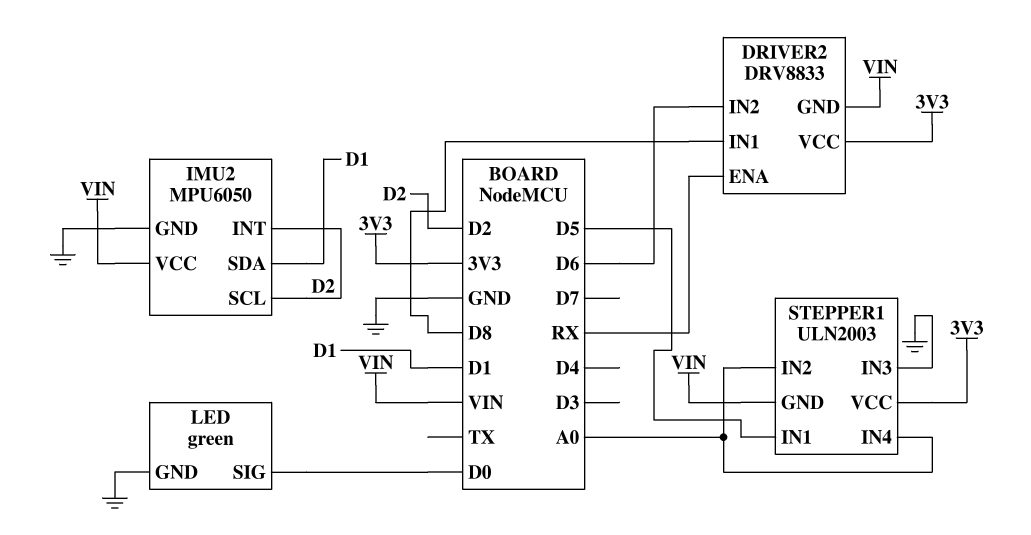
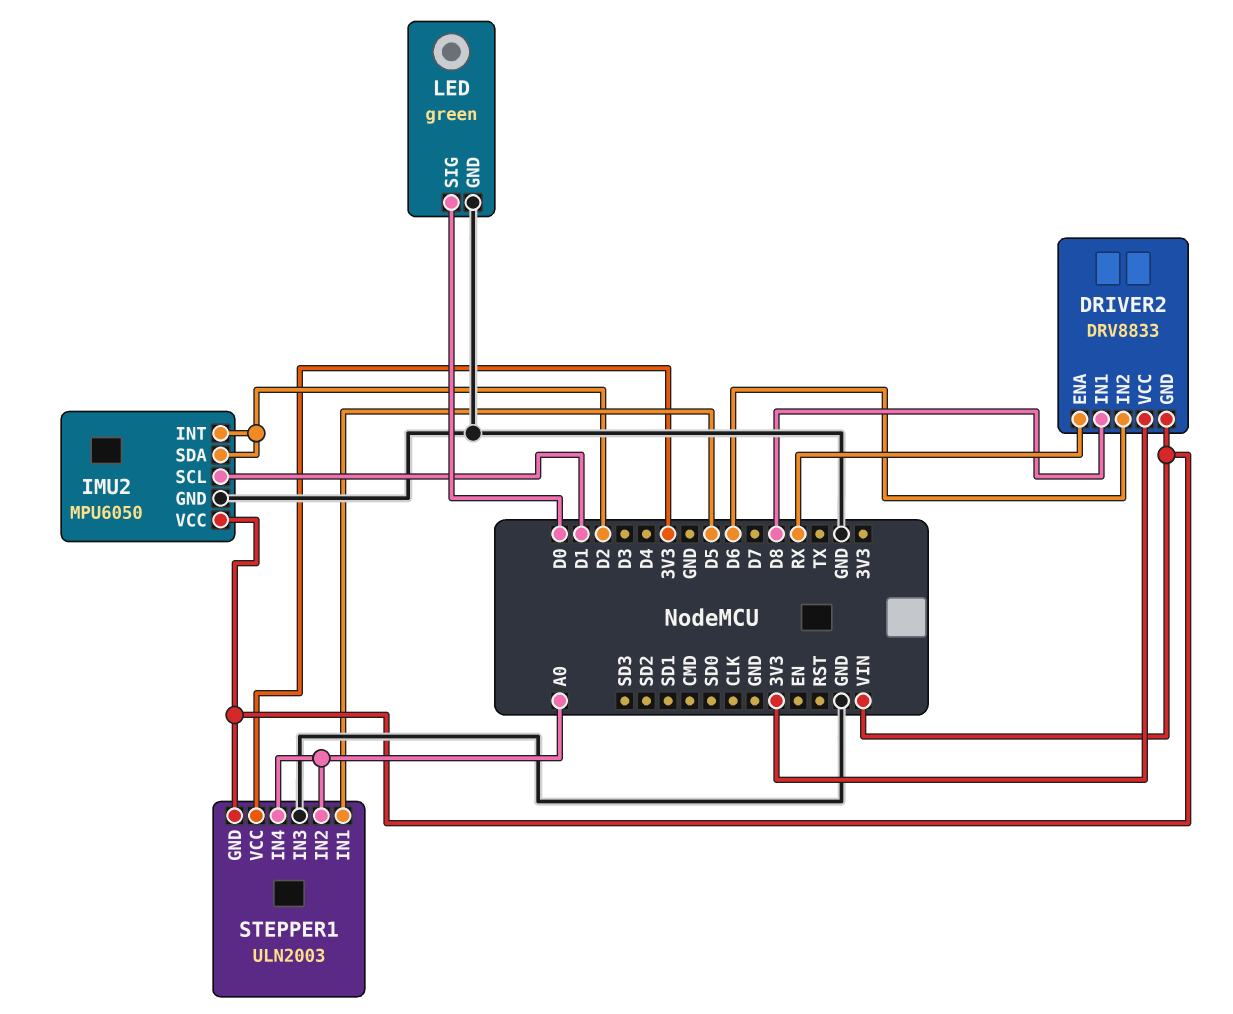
IMU2 pin SCL: D2 -> D1
IMU2 pin SDA: D1 -> D2

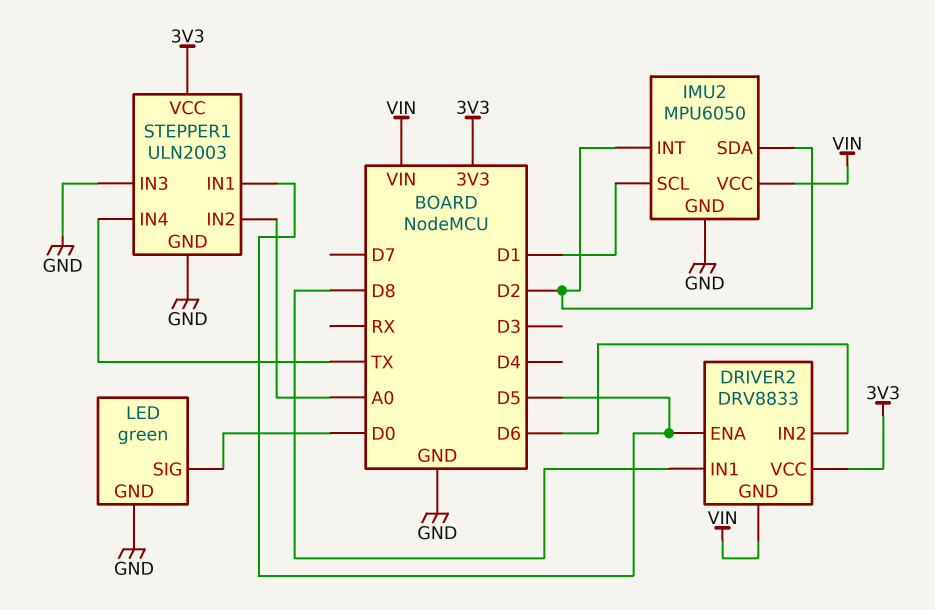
DRIVER2 pin ENA: RX -> D5
STEPPER1 pin GND: VIN -> GND
STEPPER1 pin IN4: A0 -> TX

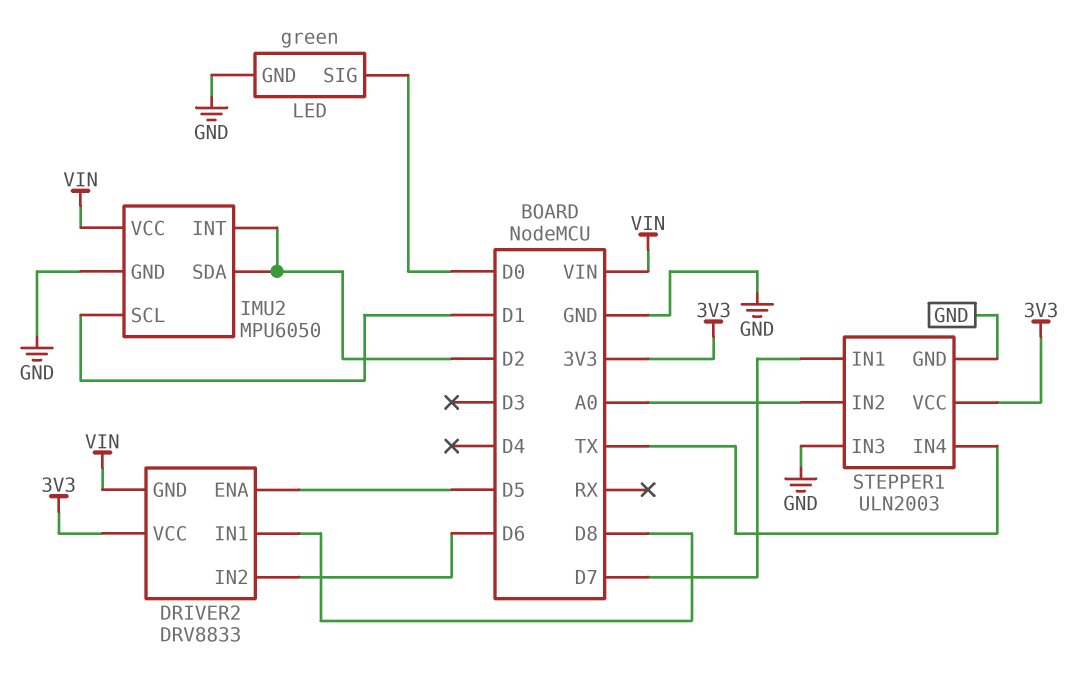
STEPPER1 pin IN1: D5 -> D7

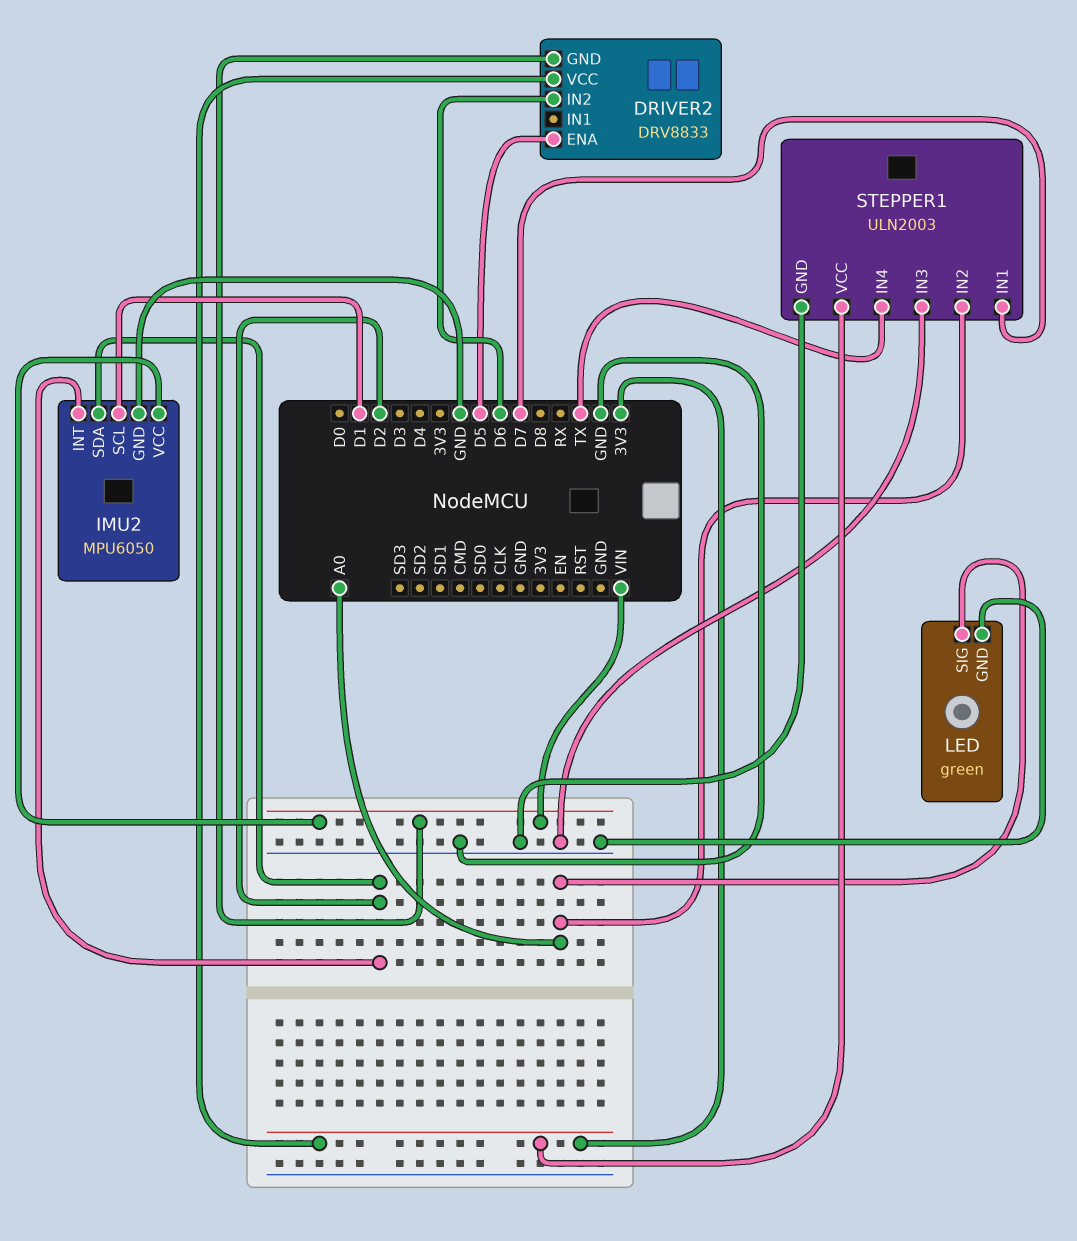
DRIVER2 pin IN1: D8 -> none
LED pin SIG: D0 -> A0

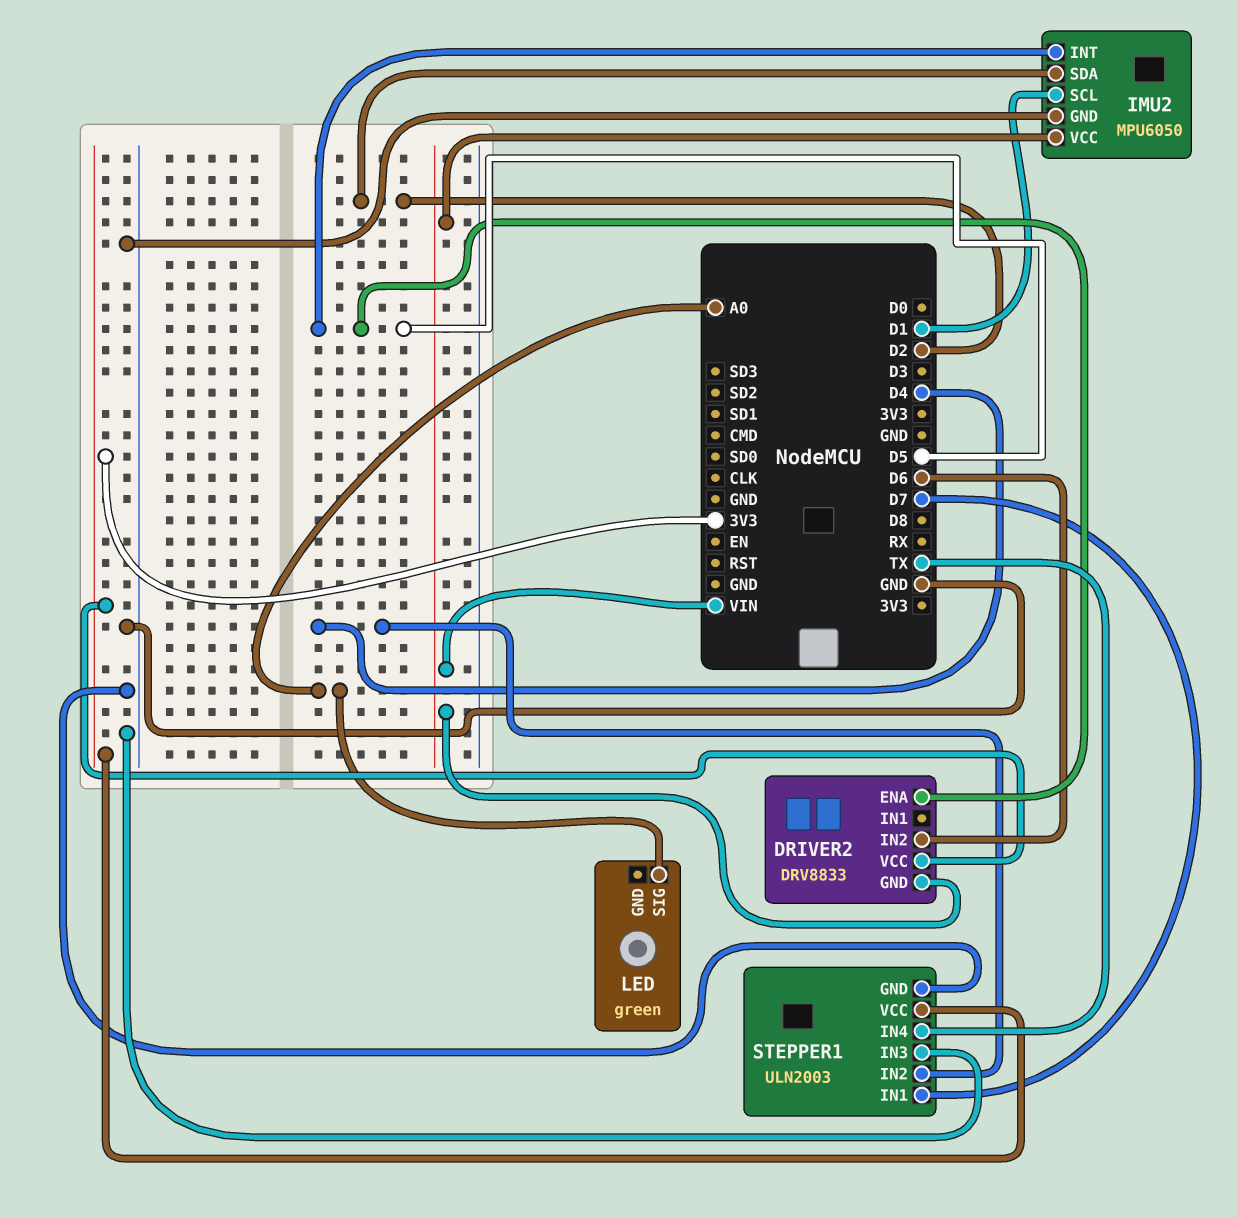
IMU2 pin INT: D2 -> D5
LED pin GND: GND -> none
STEPPER1 pin IN2: A0 -> D4

